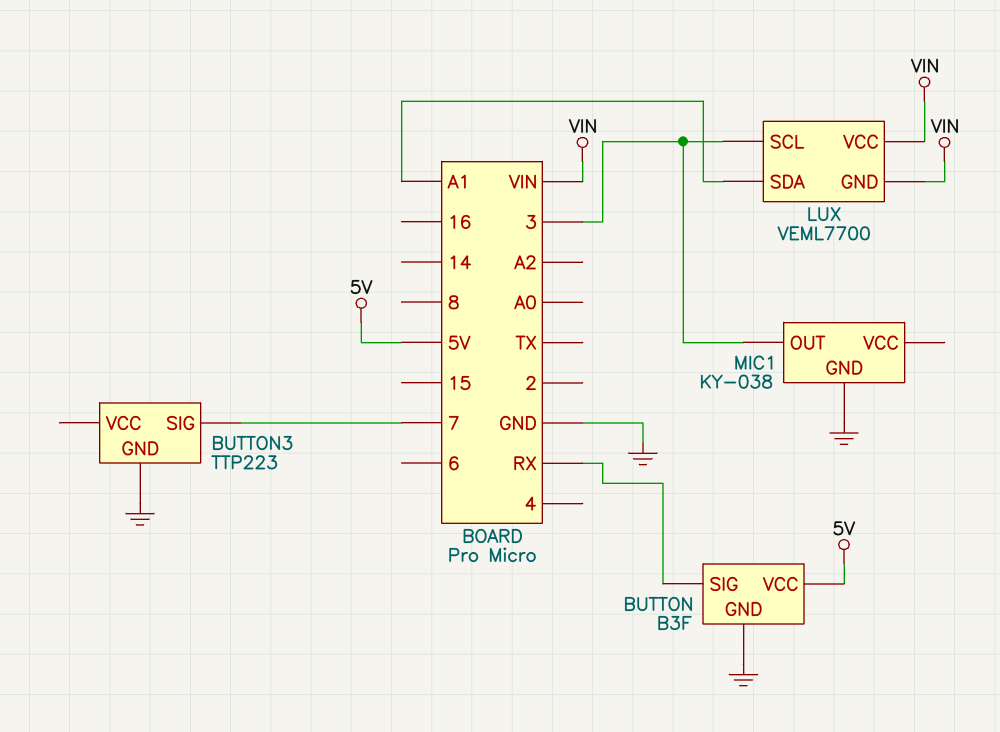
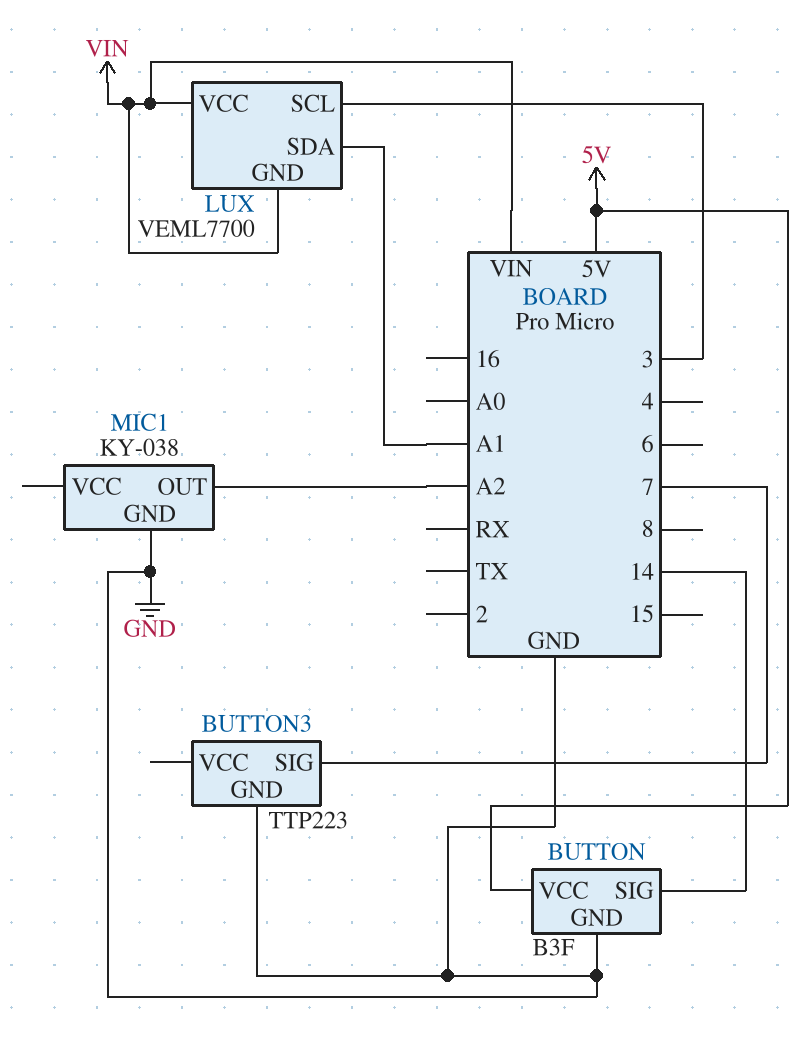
BUTTON pin SIG: RX -> 14
MIC1 pin OUT: 3 -> A2

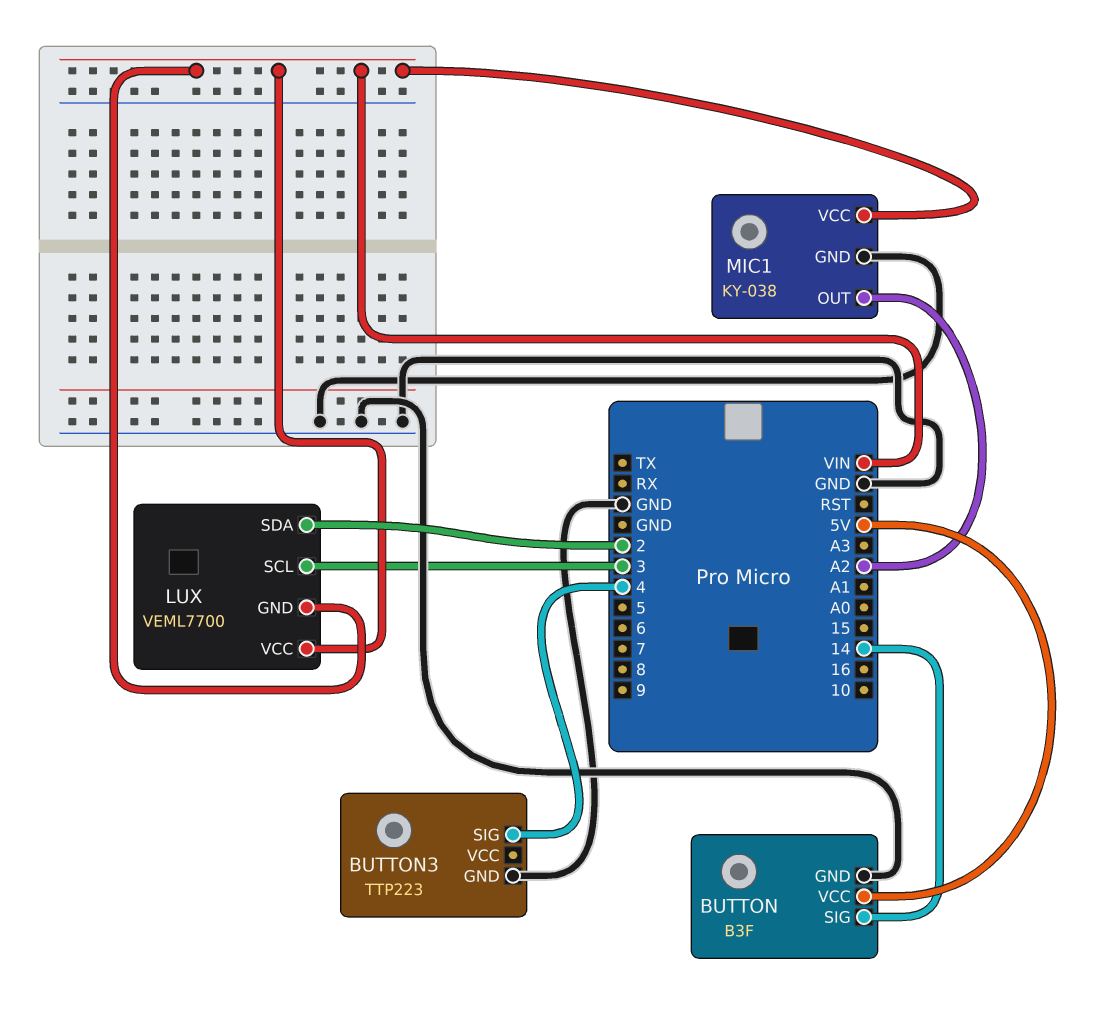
BUTTON3 pin SIG: 7 -> 4
LUX pin SDA: A1 -> 2
MIC1 pin VCC: none -> VIN

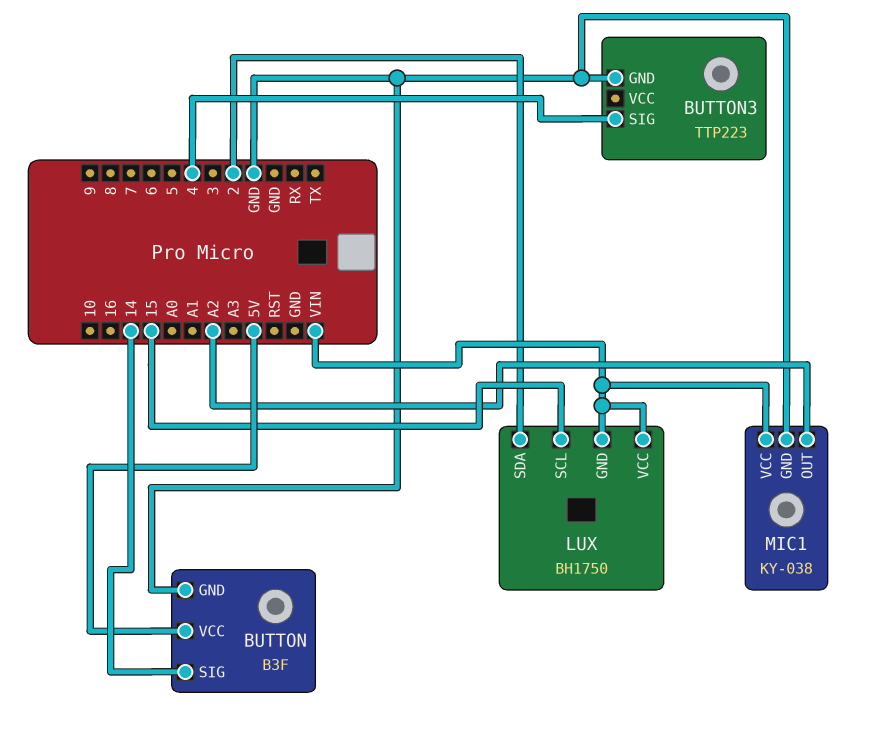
LUX: VEML7700 -> BH1750
LUX pin SCL: 3 -> 15

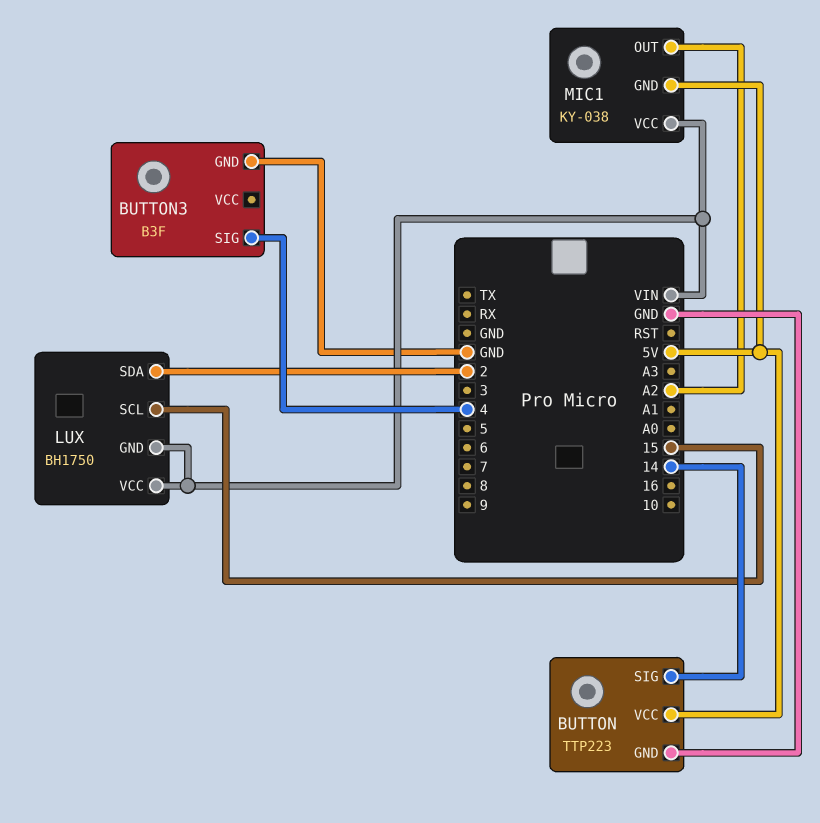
BUTTON: B3F -> TTP223
BUTTON3: TTP223 -> B3F
MIC1 pin GND: GND -> 5V

